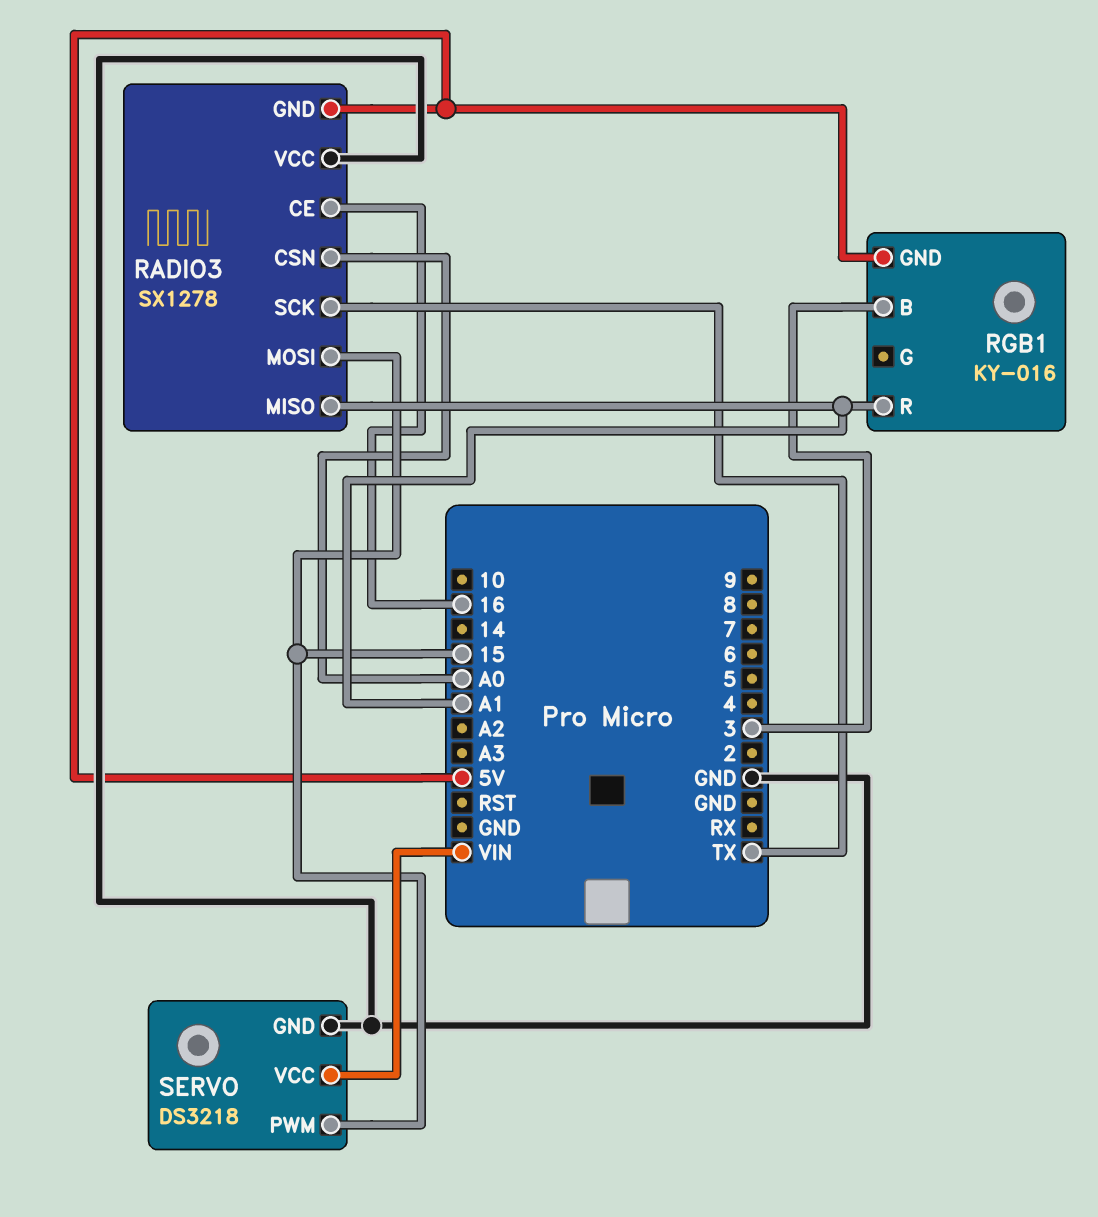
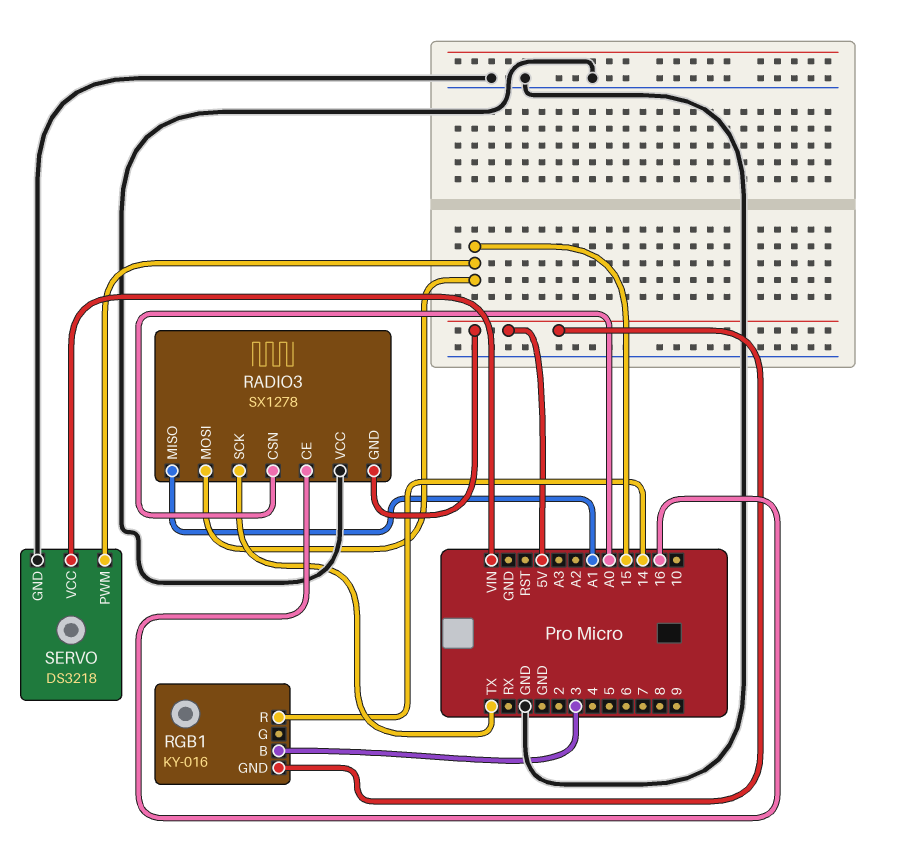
RGB1 pin R: A1 -> 14

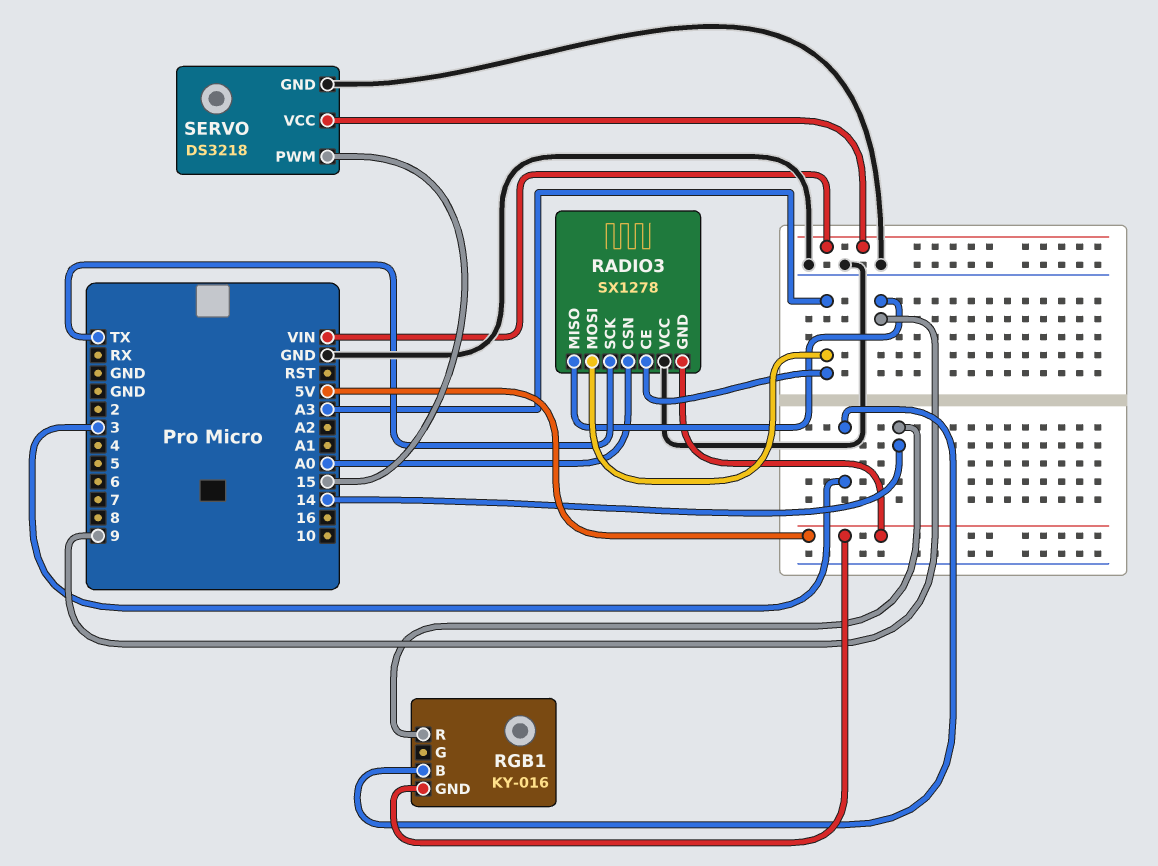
RADIO3 pin CE: 16 -> A3
RADIO3 pin MISO: A1 -> 9
RADIO3 pin MOSI: 15 -> A3

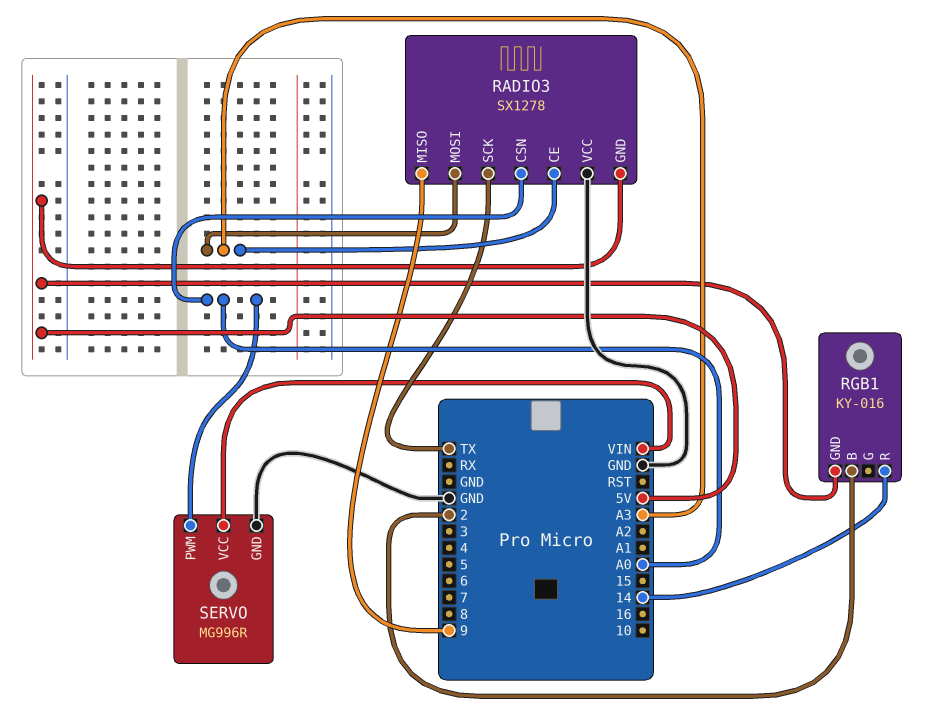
RGB1 pin B: 3 -> 2
SERVO: DS3218 -> MG996R
SERVO pin PWM: 15 -> A0

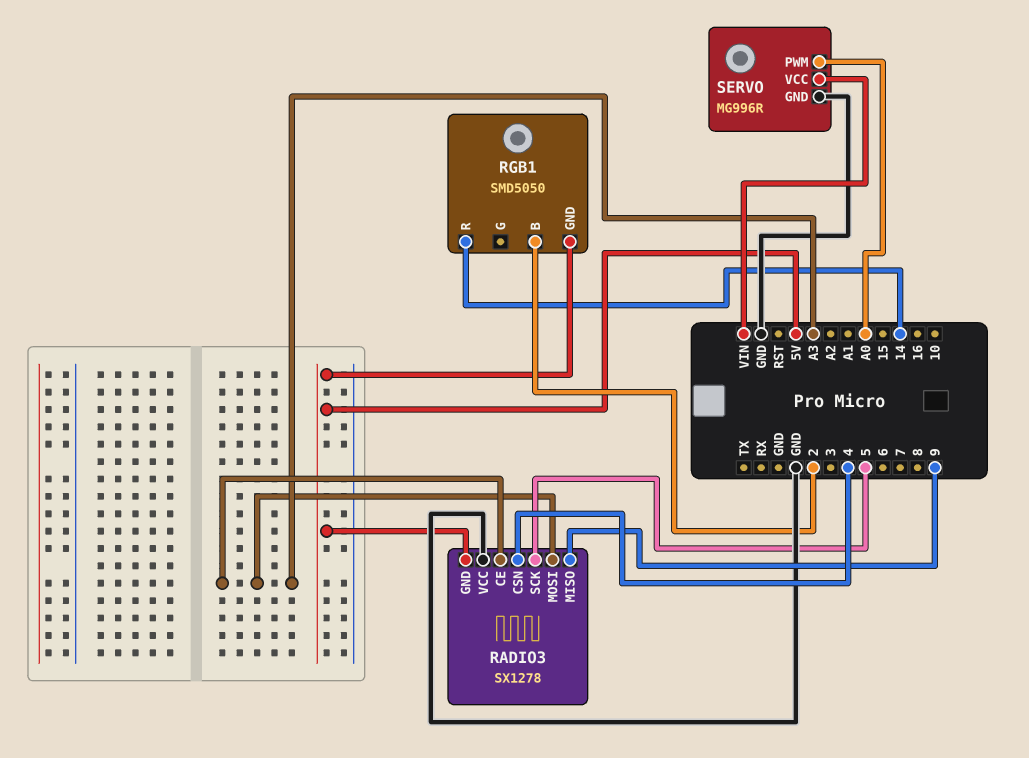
RADIO3 pin CSN: A0 -> 4
RADIO3 pin SCK: TX -> 5
RGB1: KY-016 -> SMD5050

